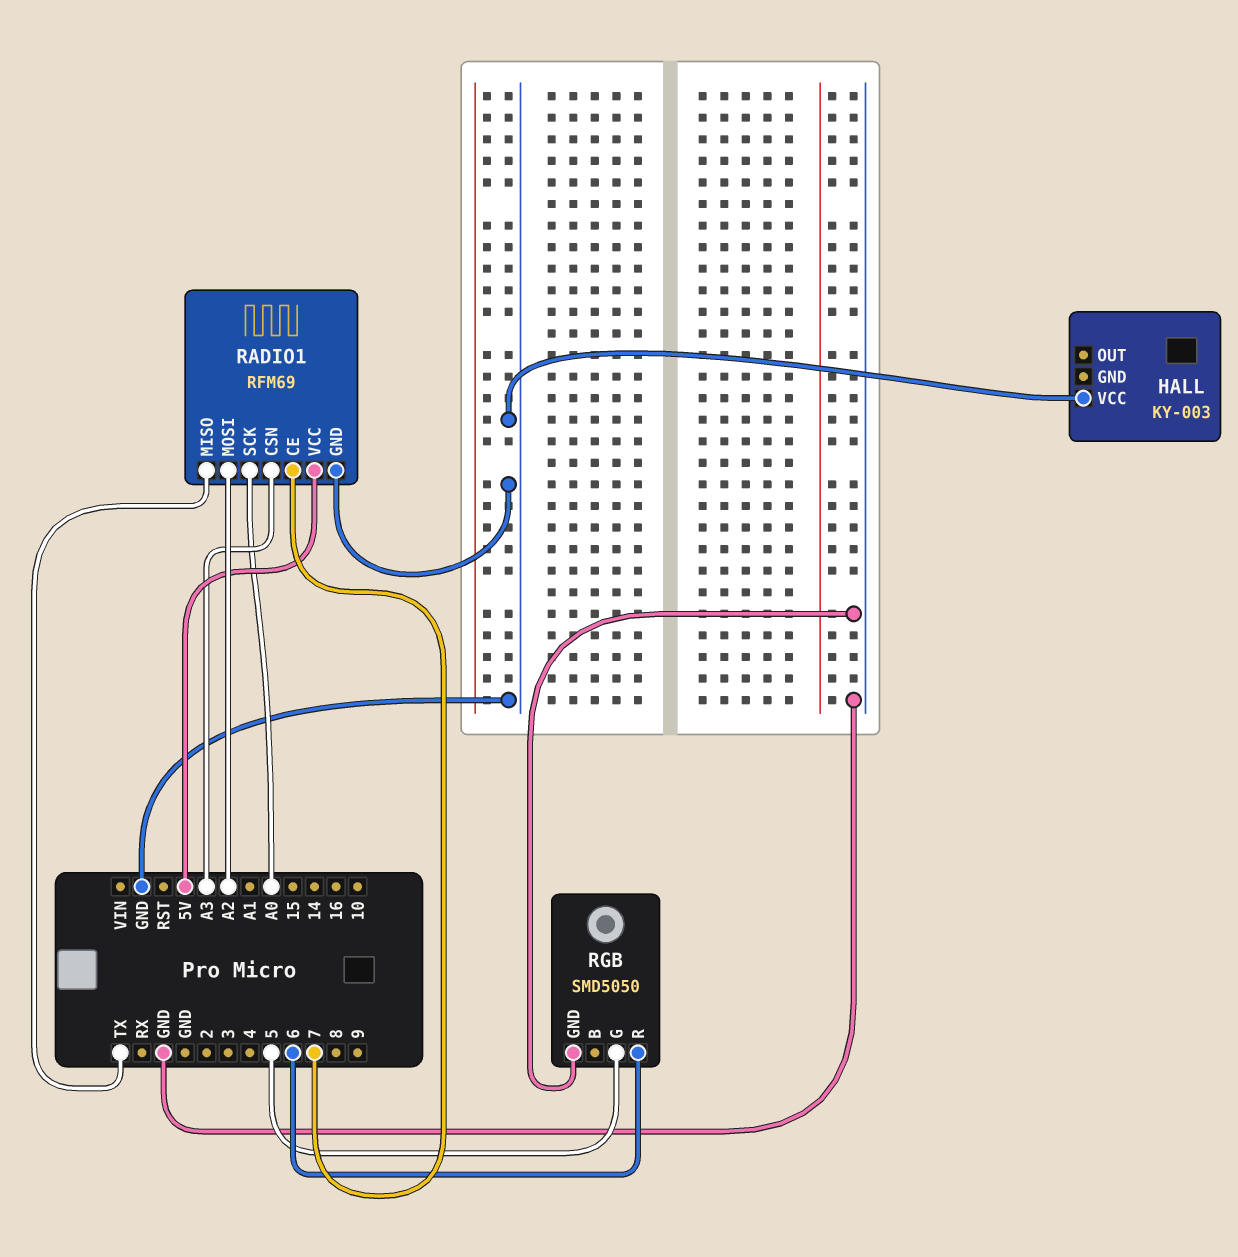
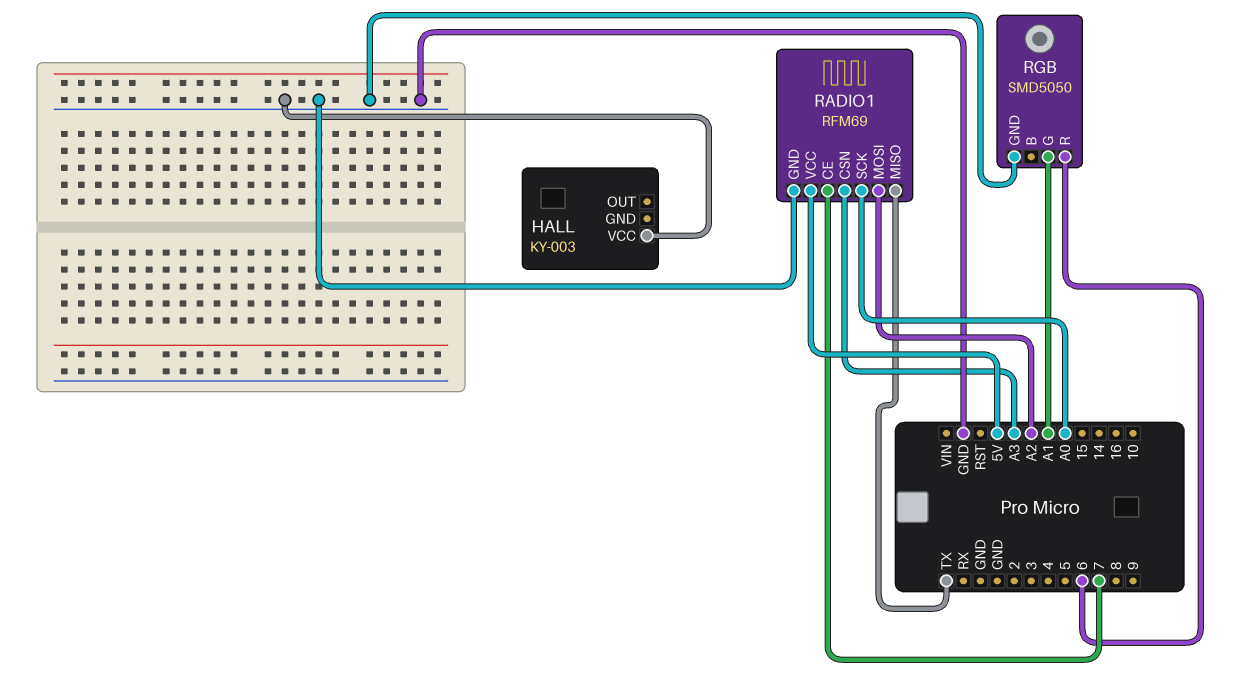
RGB pin G: 5 -> A1

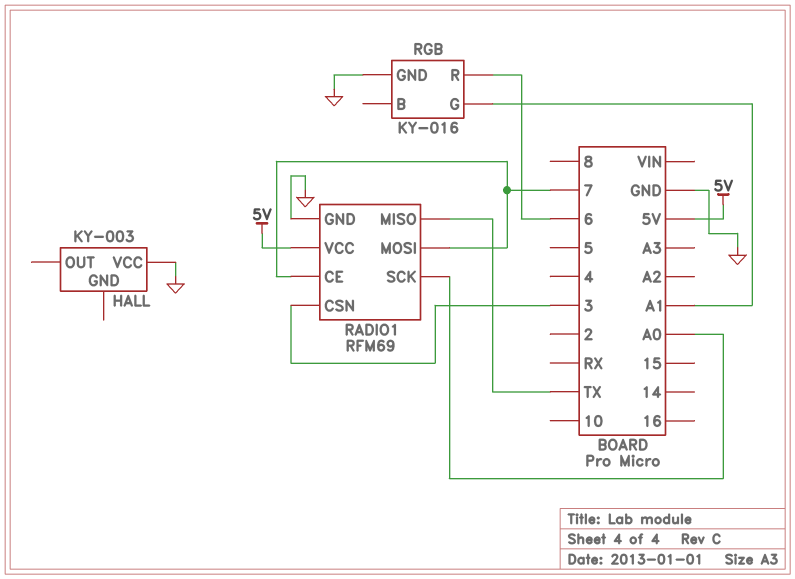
RADIO1 pin CSN: A3 -> 3
RADIO1 pin MOSI: A2 -> 7
RGB: SMD5050 -> KY-016

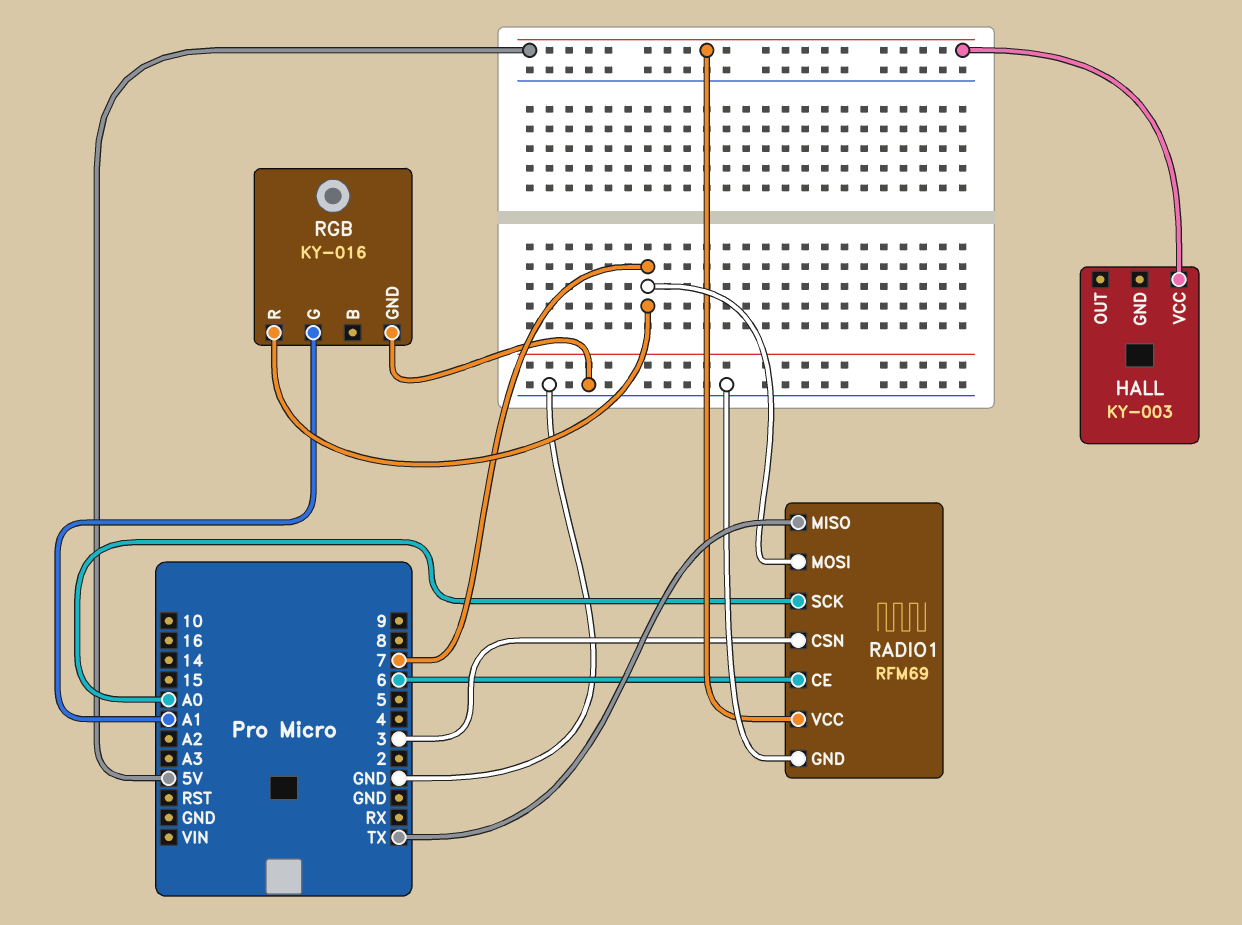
HALL pin VCC: GND -> 5V
RADIO1 pin CE: 7 -> 6
RGB pin R: 6 -> 7

